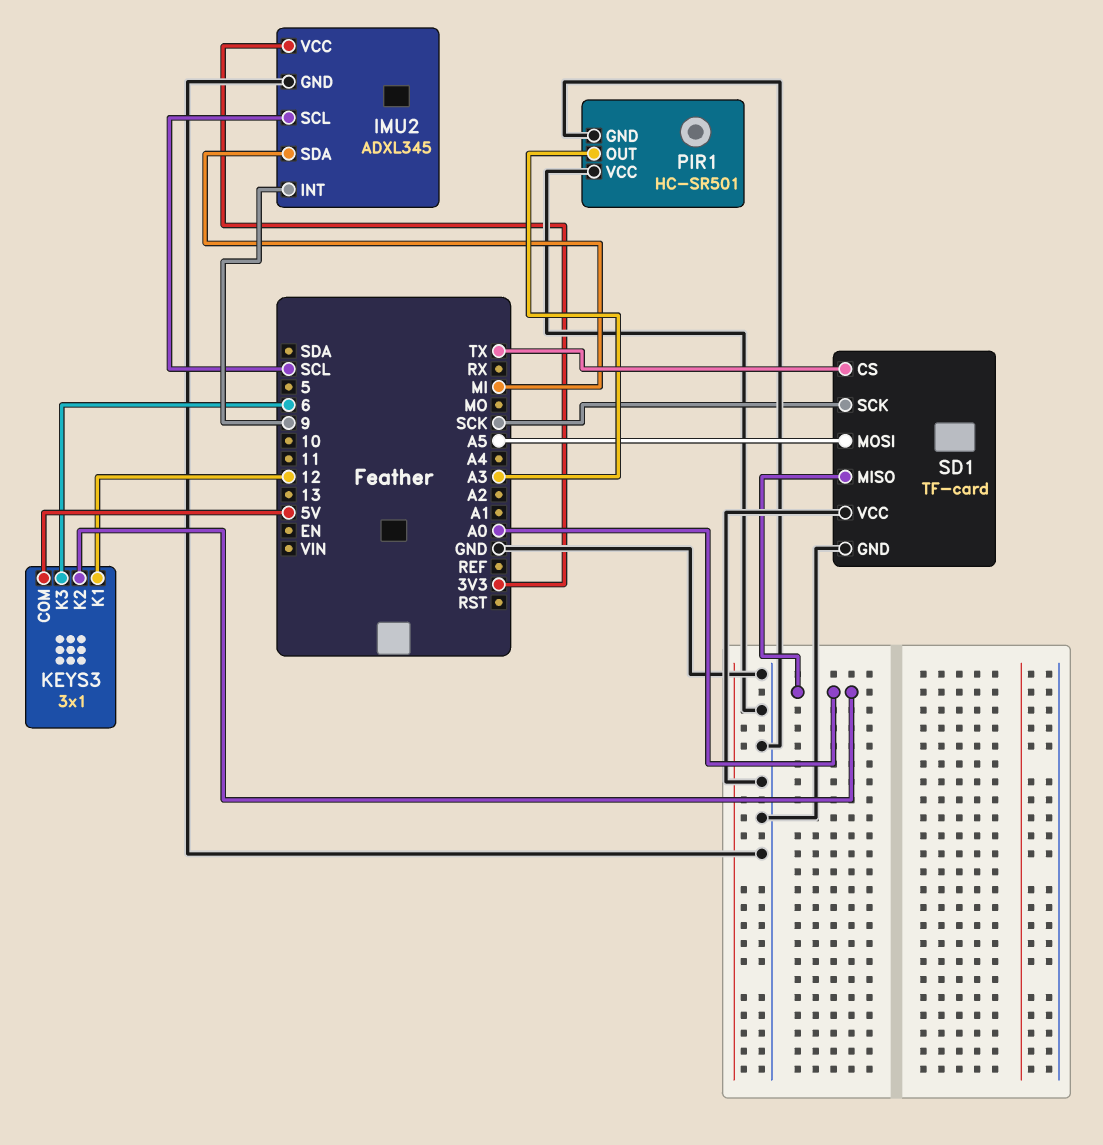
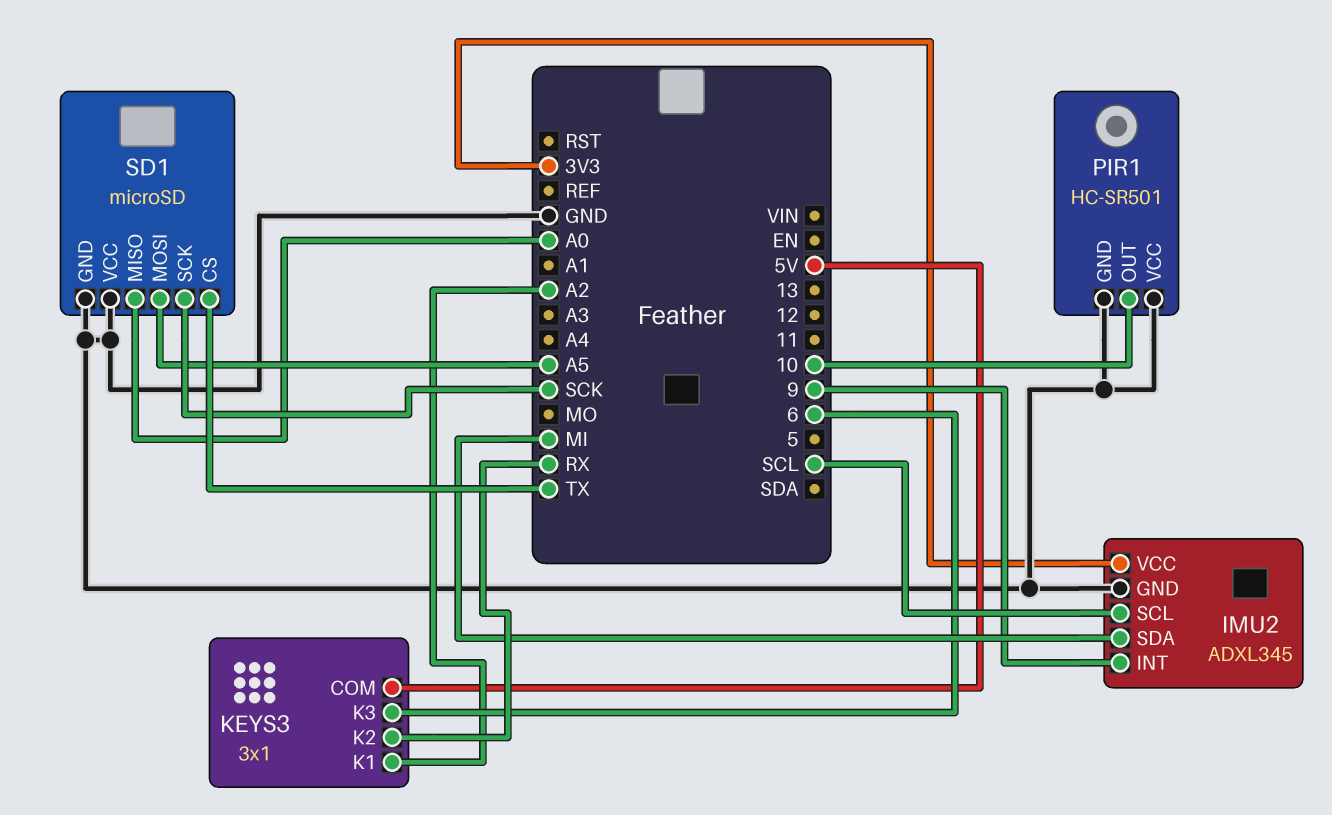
KEYS3 pin K1: 12 -> A2
KEYS3 pin K2: A0 -> RX
PIR1 pin OUT: A3 -> 10
SD1: TF-card -> microSD

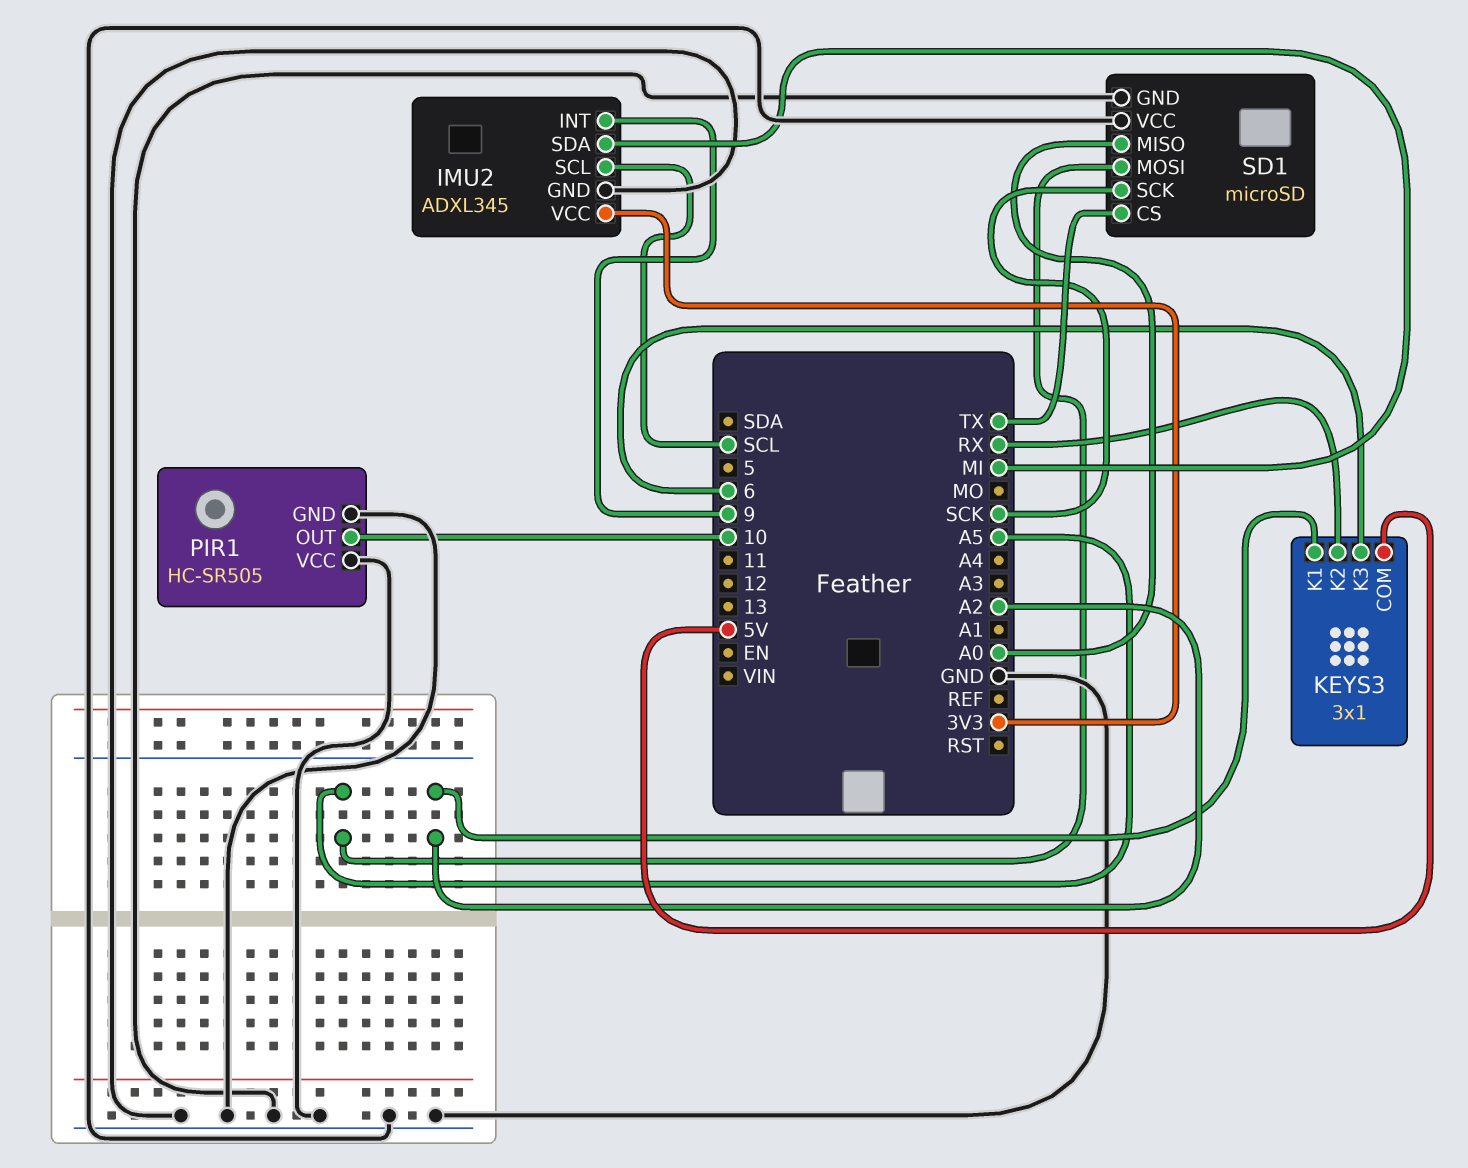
PIR1: HC-SR501 -> HC-SR505

